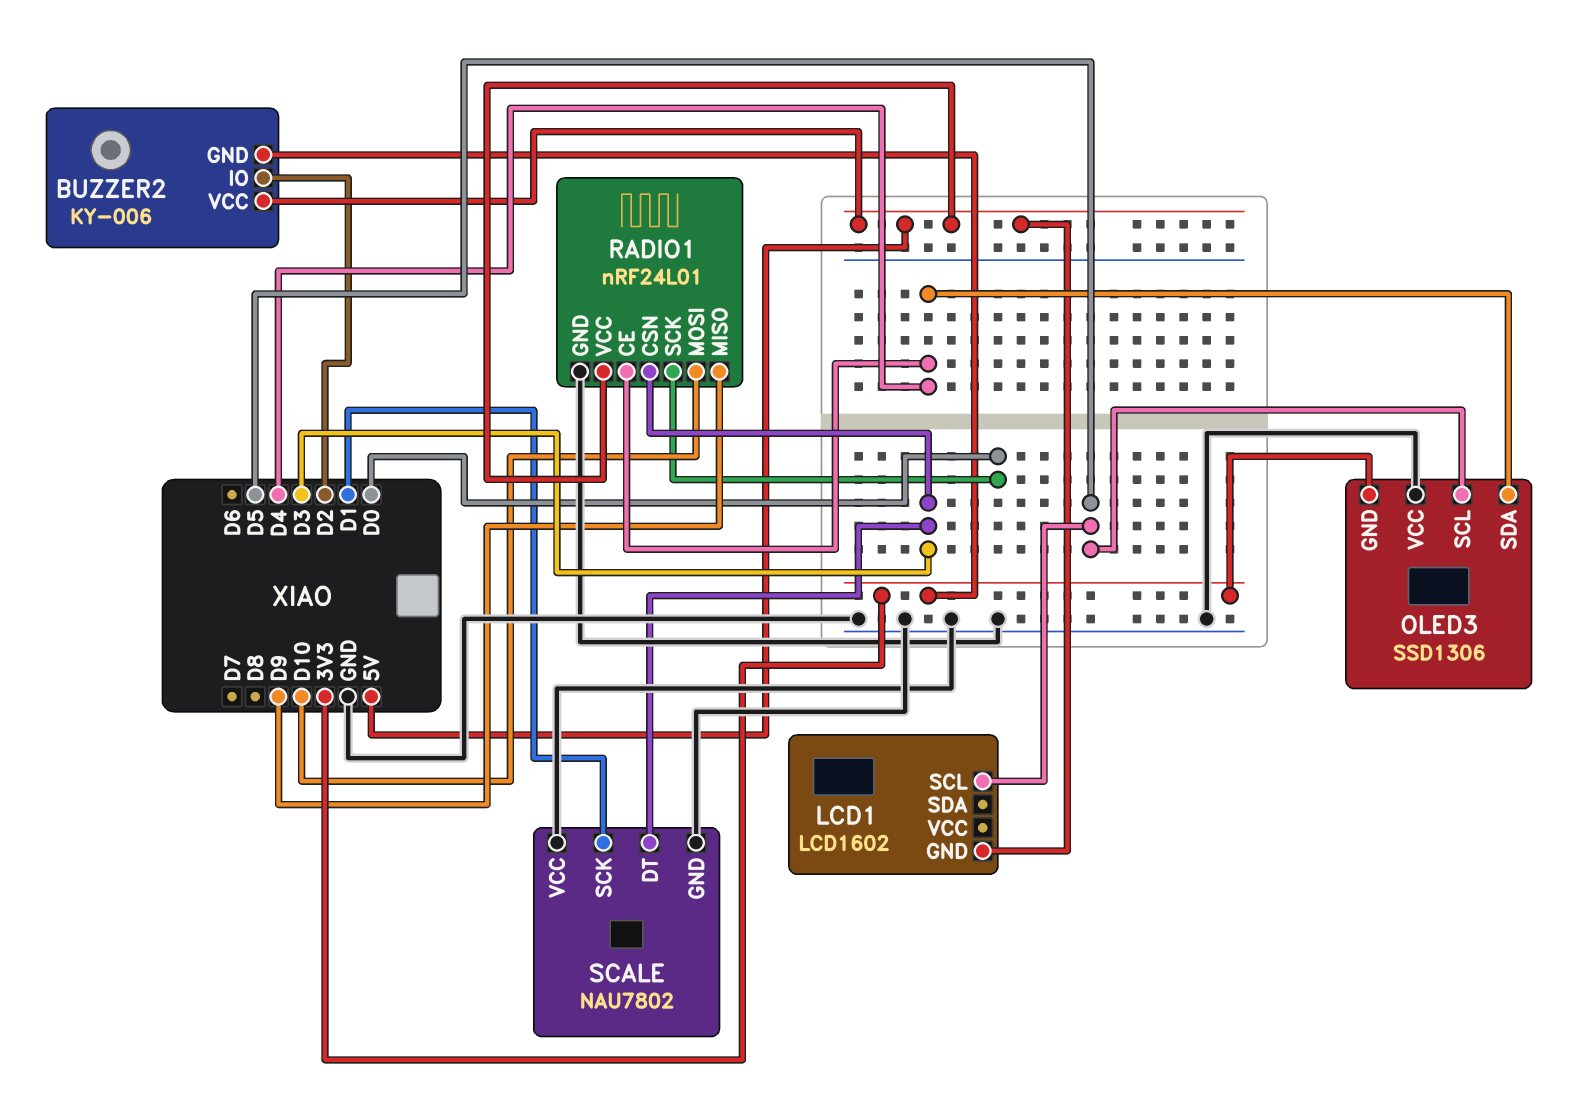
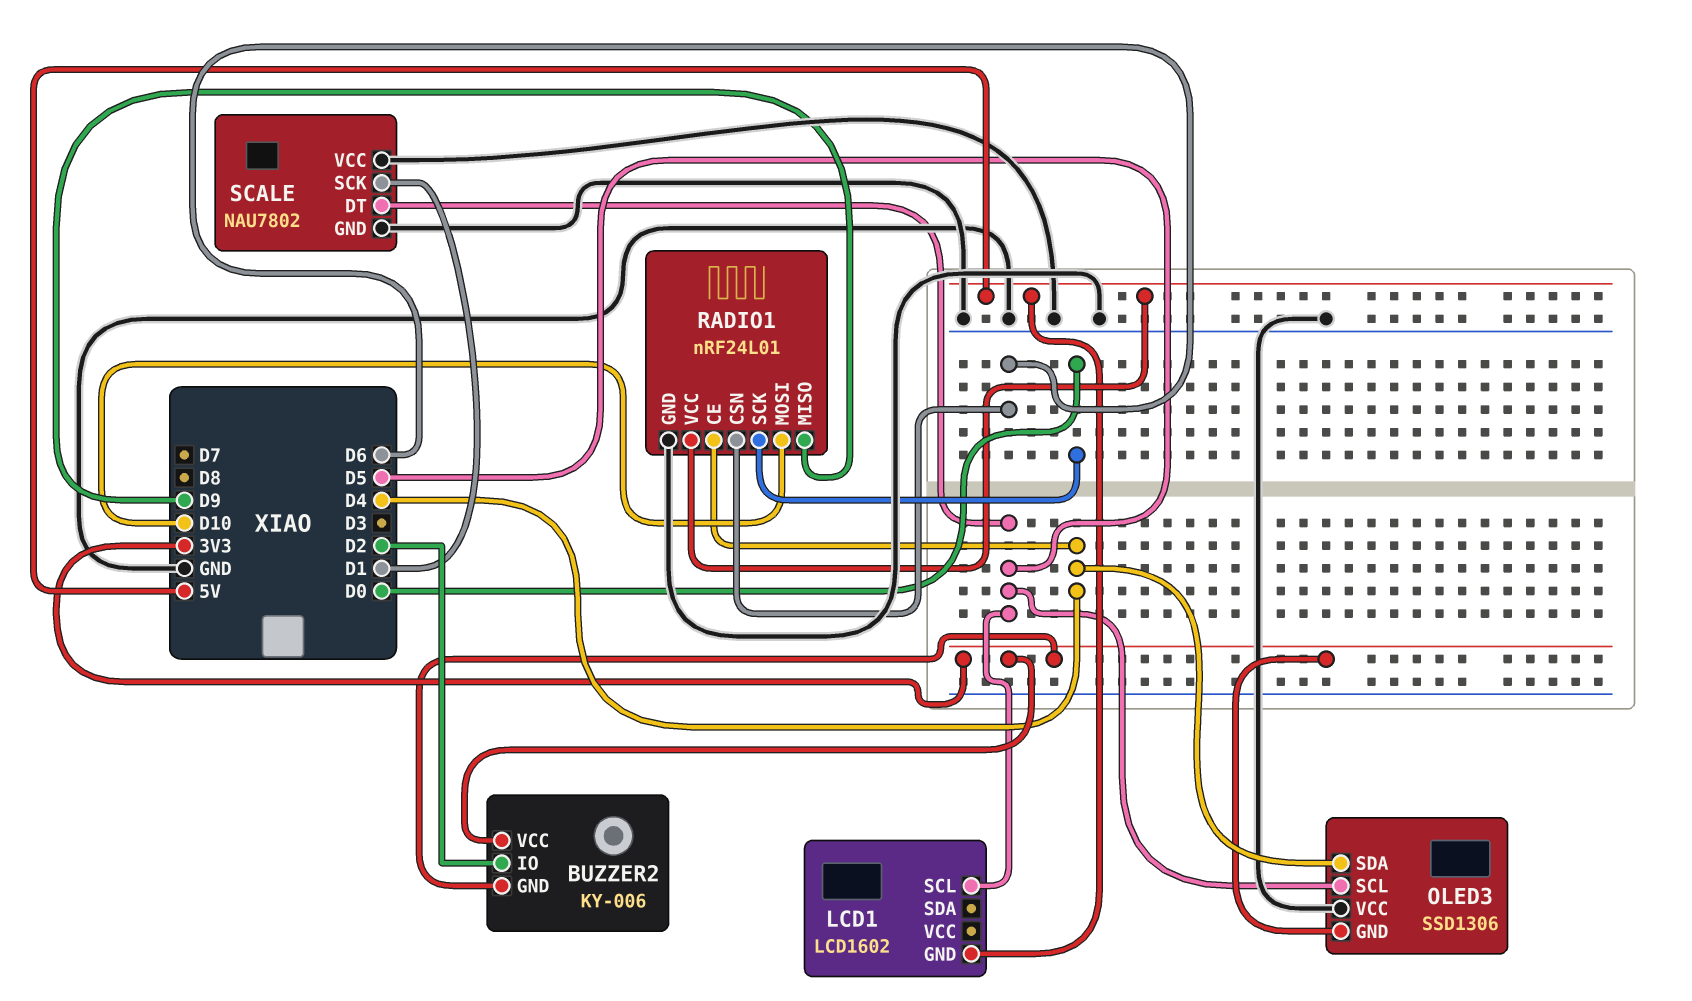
BUZZER2 pin VCC: 5V -> 3V3
RADIO1 pin CSN: D3 -> D6
SCALE pin DT: D3 -> D5

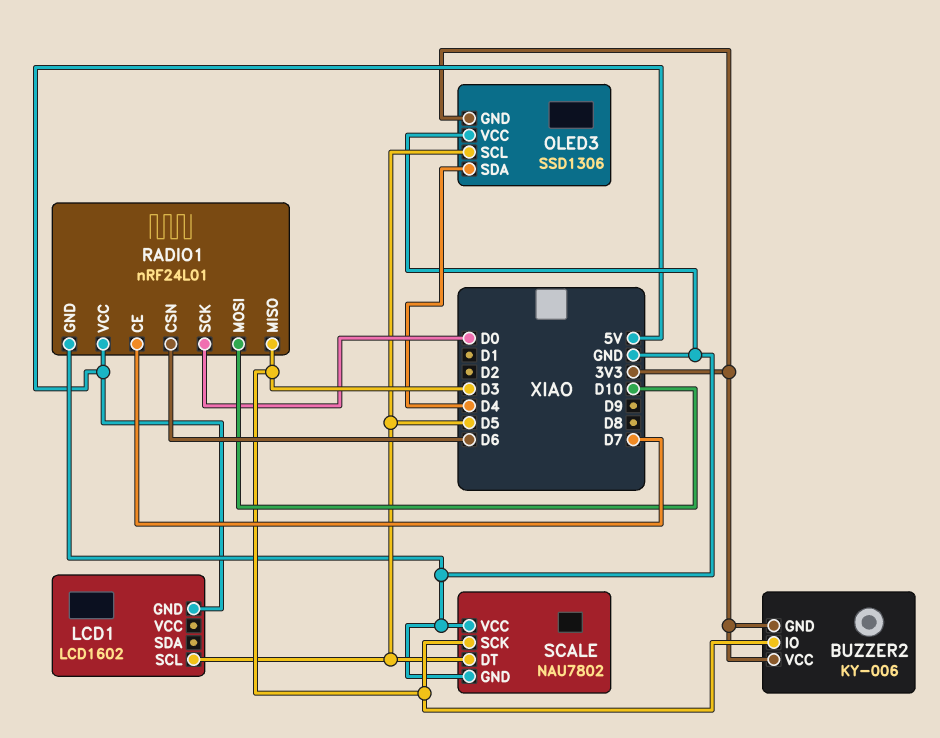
BUZZER2 pin IO: D2 -> D3
RADIO1 pin CE: D4 -> D7
RADIO1 pin MISO: D9 -> D3
SCALE pin SCK: D1 -> D3

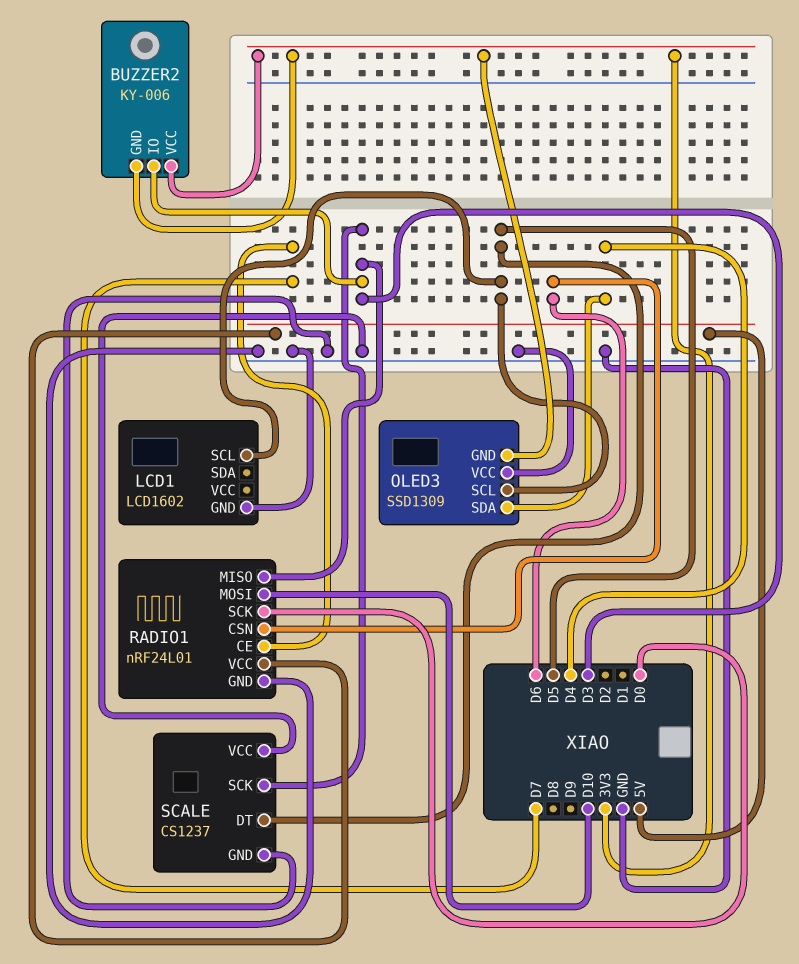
LCD1 pin GND: 5V -> GND
OLED3: SSD1306 -> SSD1309
SCALE: NAU7802 -> CS1237

